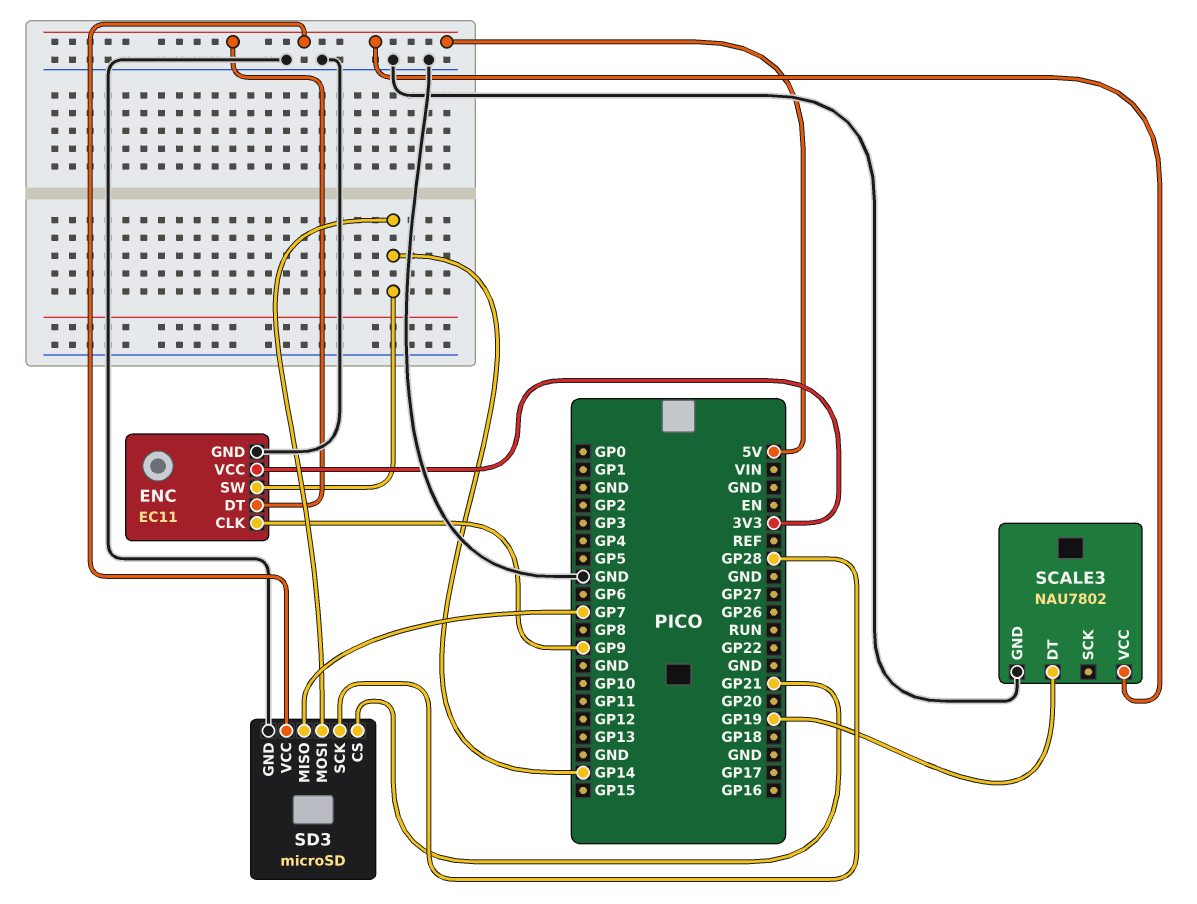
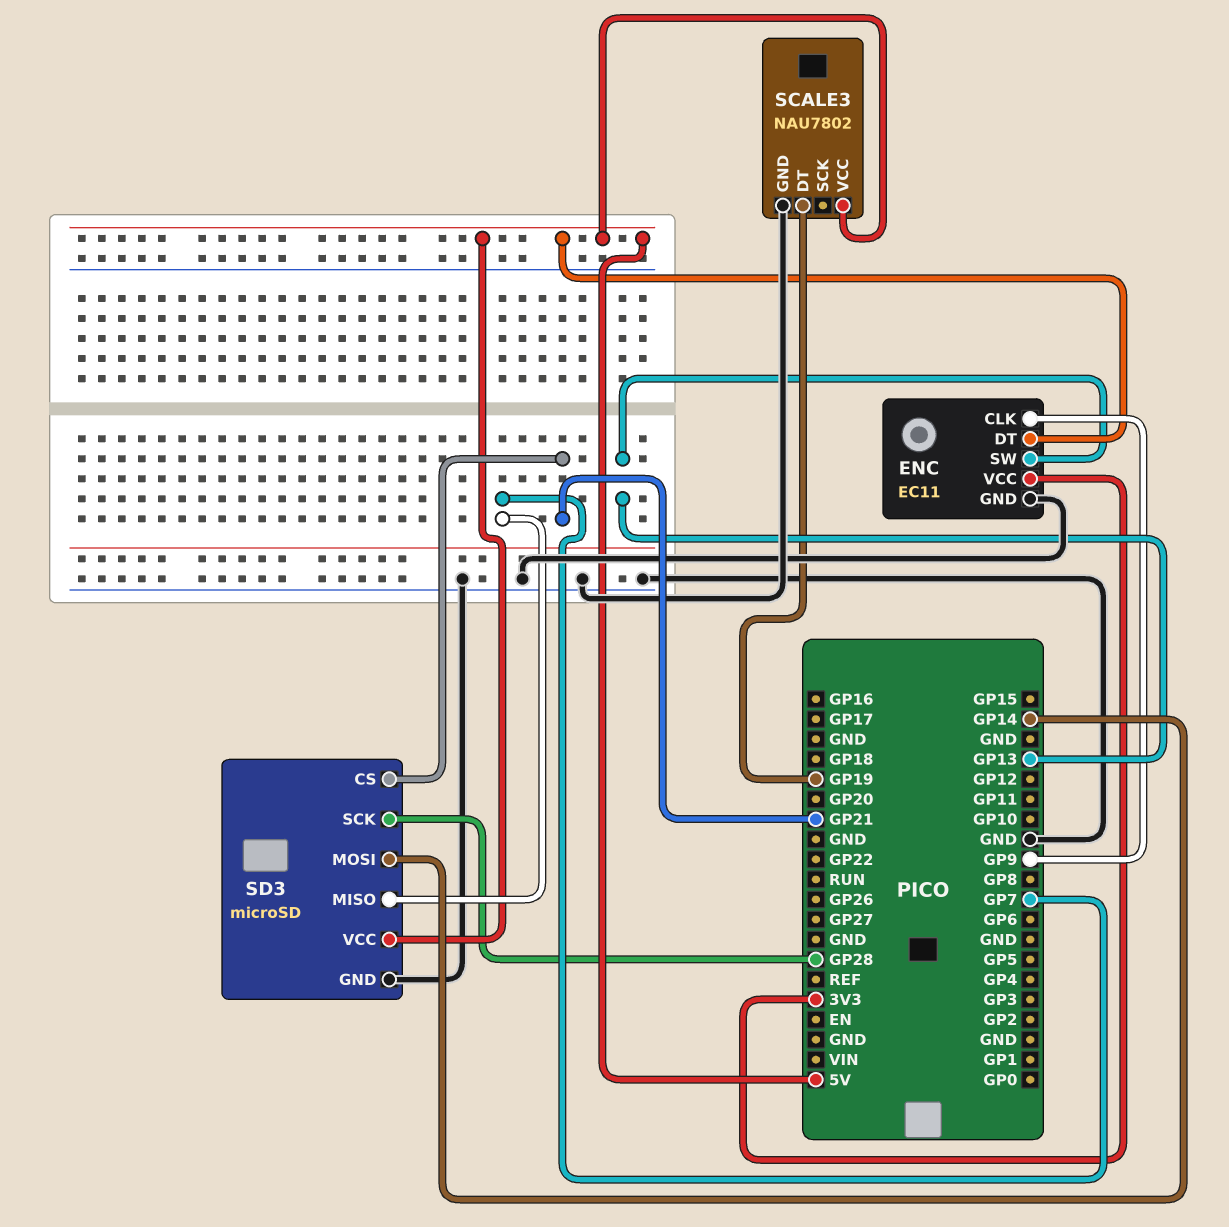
ENC pin SW: GP14 -> GP13

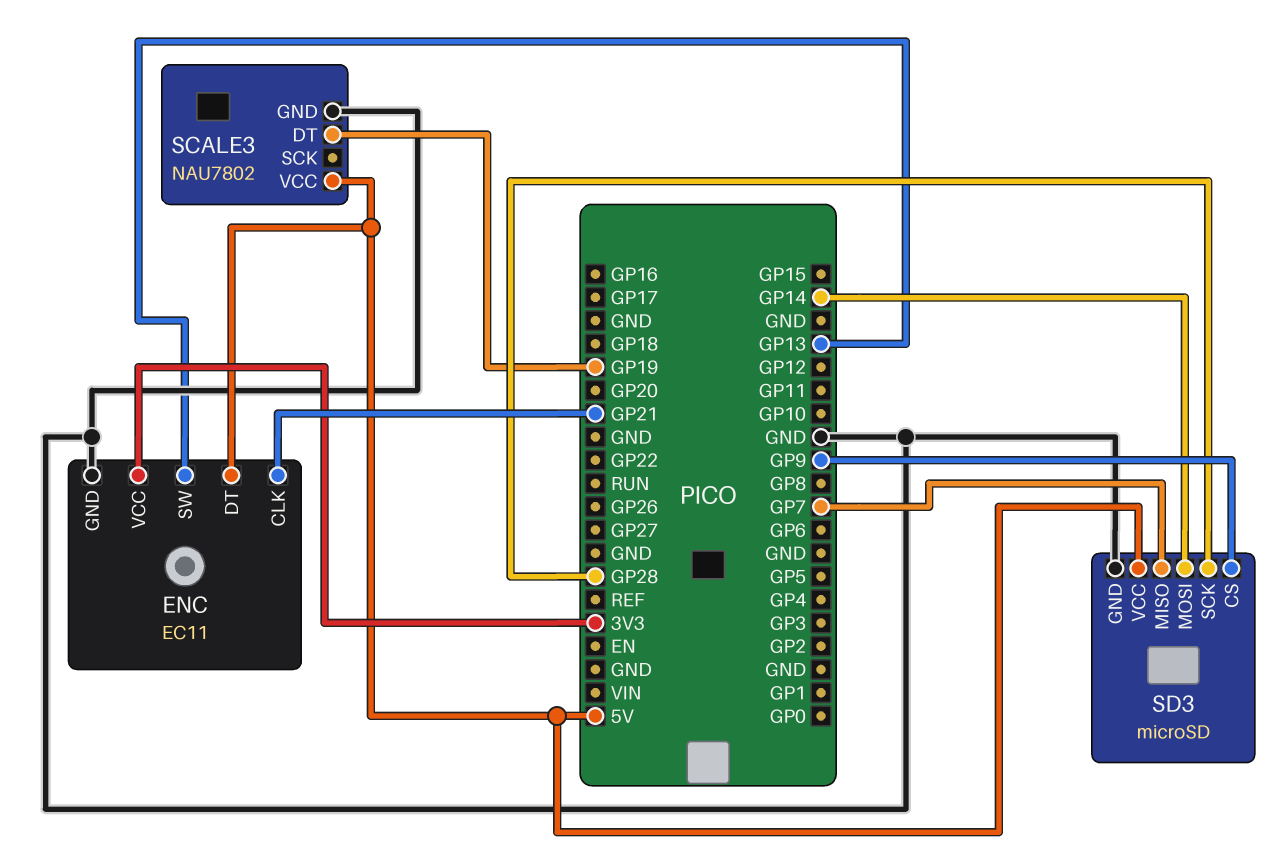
ENC pin CLK: GP9 -> GP21
SD3 pin CS: GP21 -> GP9

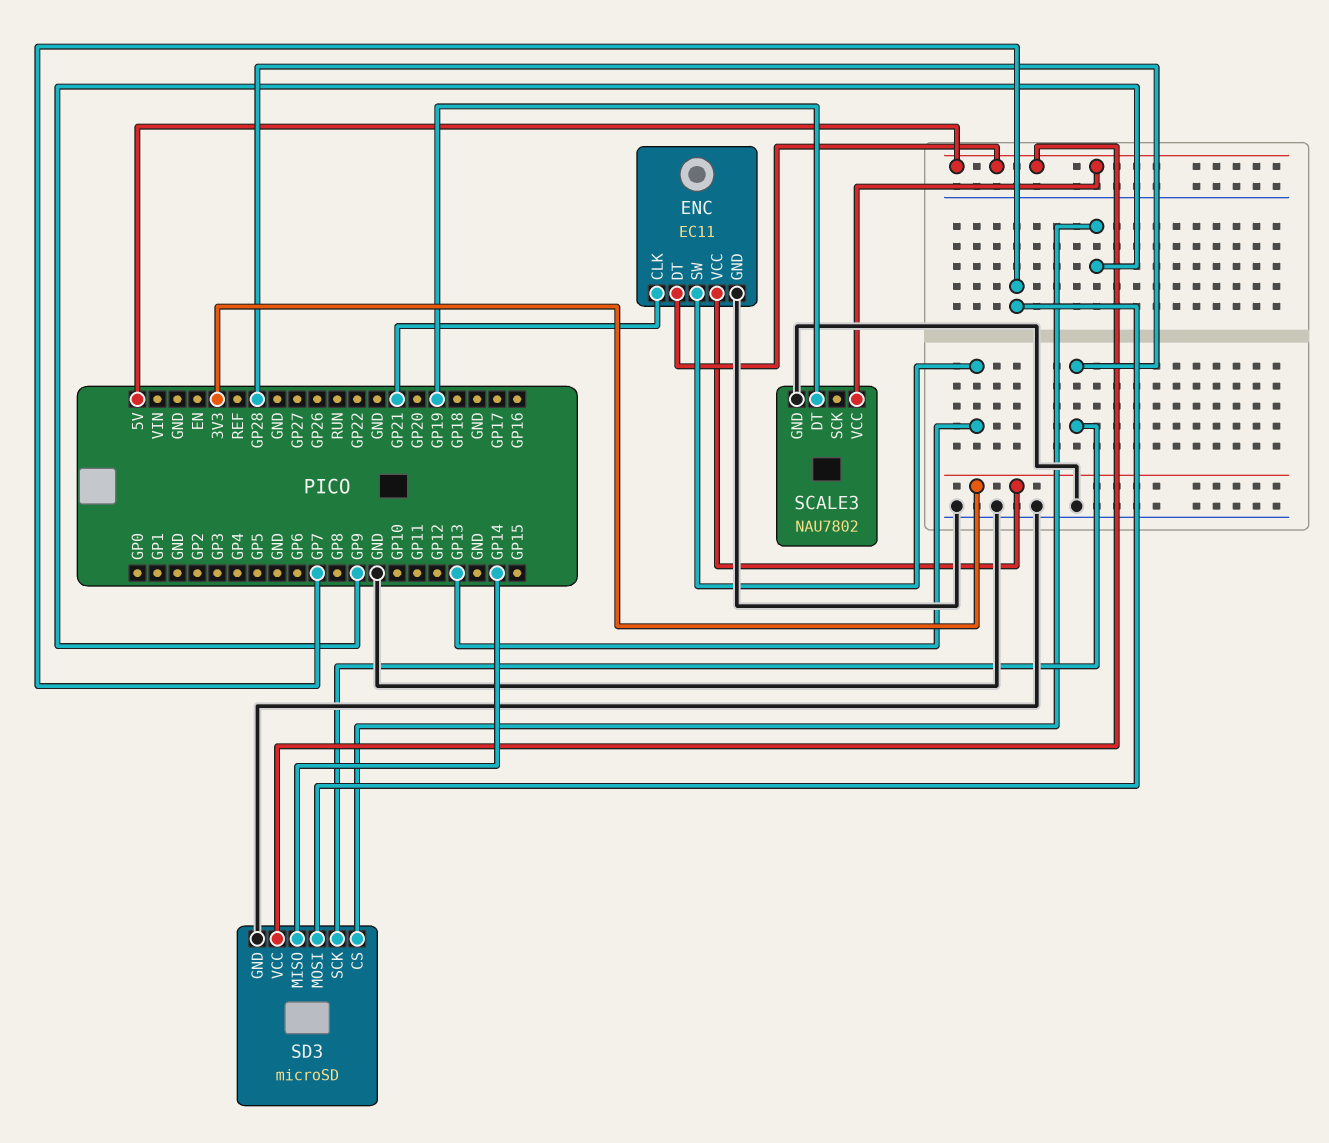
SD3 pin MISO: GP7 -> GP14
SD3 pin MOSI: GP14 -> GP7

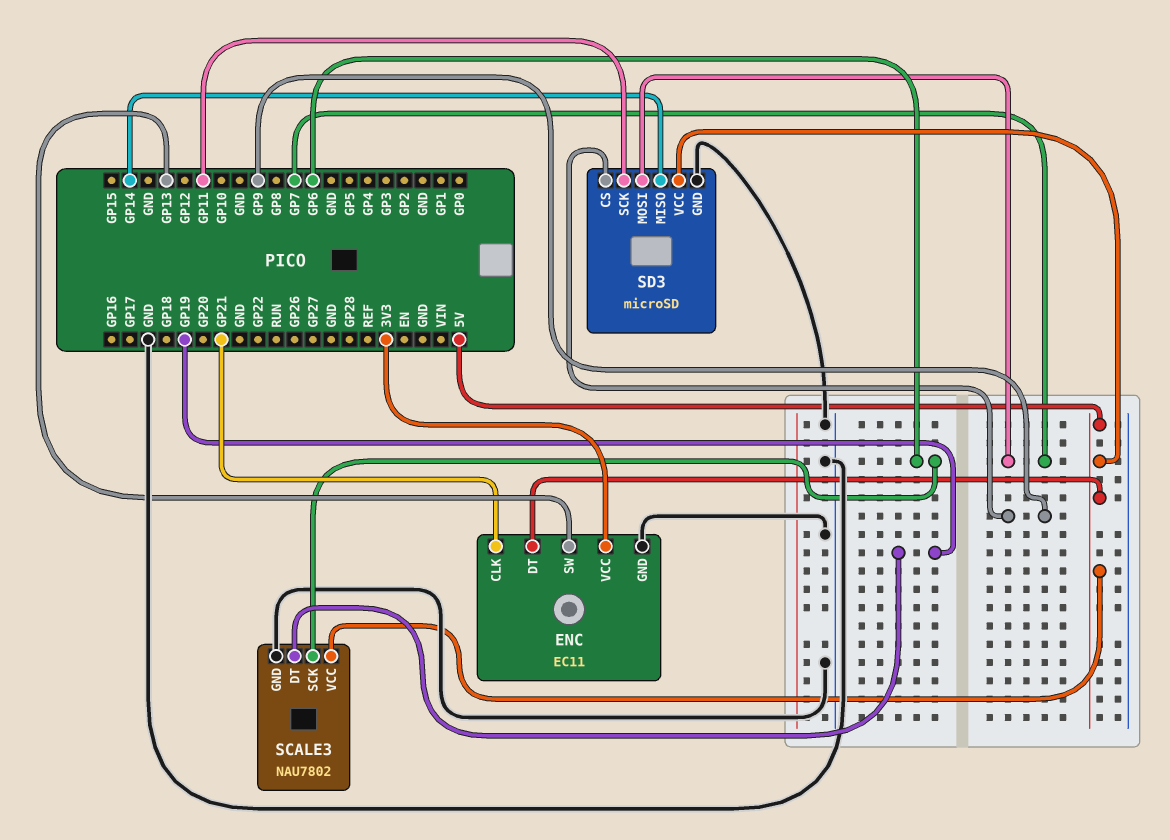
SCALE3 pin SCK: none -> GP6
SD3 pin SCK: GP28 -> GP11

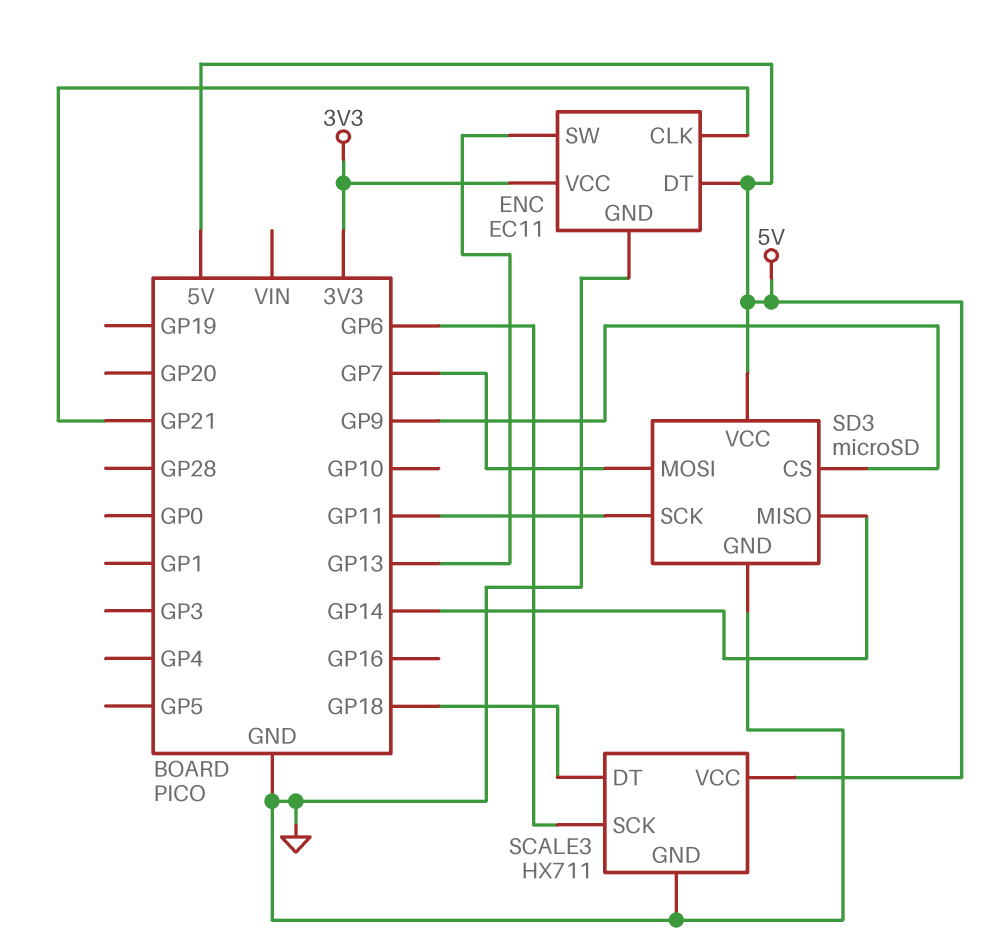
SCALE3: NAU7802 -> HX711
SCALE3 pin DT: GP19 -> GP18

